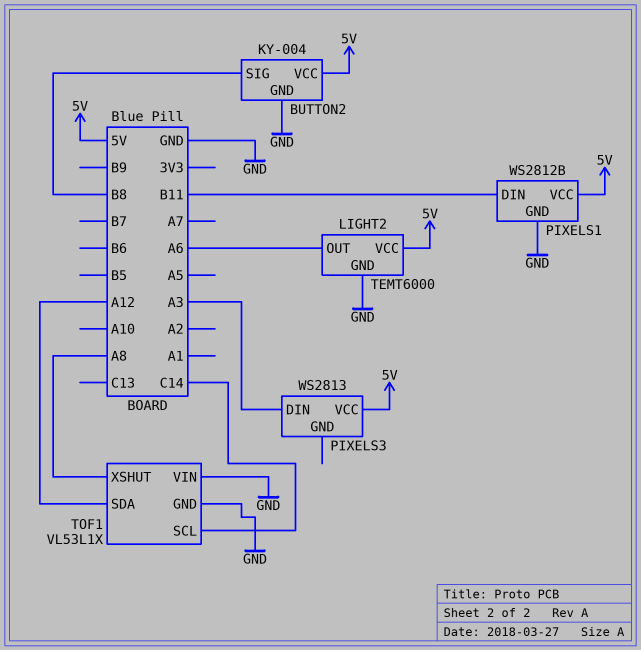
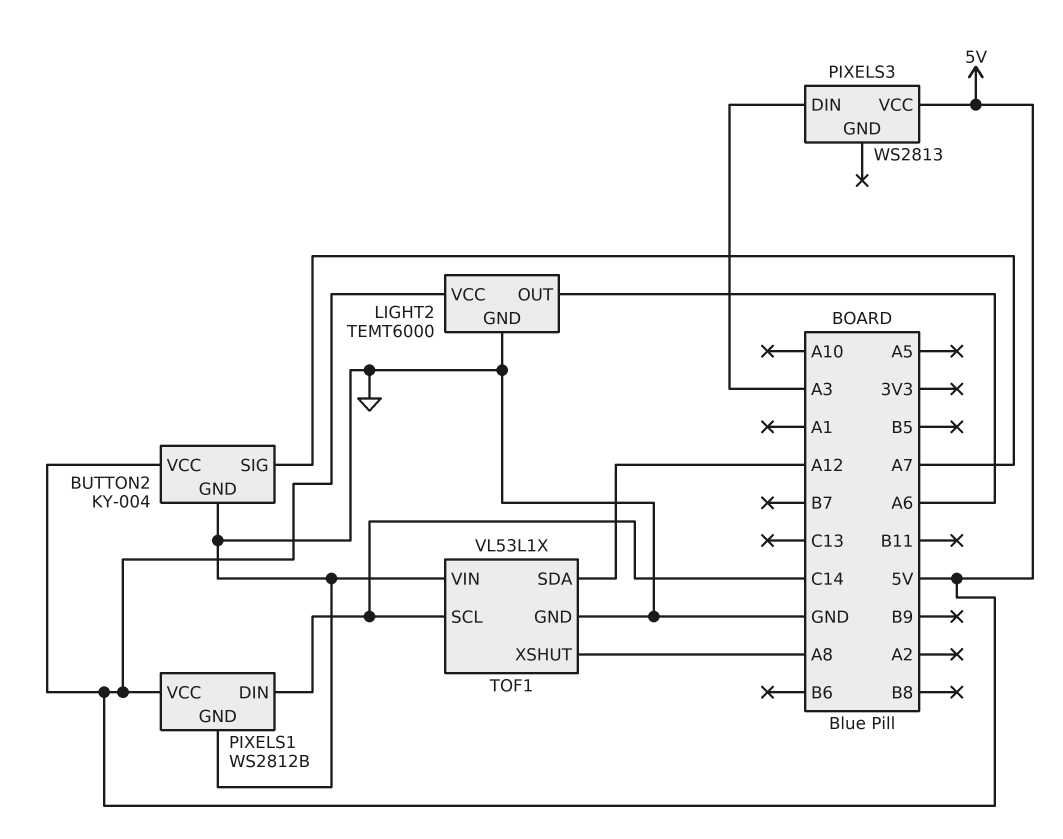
BUTTON2 pin SIG: B8 -> A7
PIXELS1 pin DIN: B11 -> C14

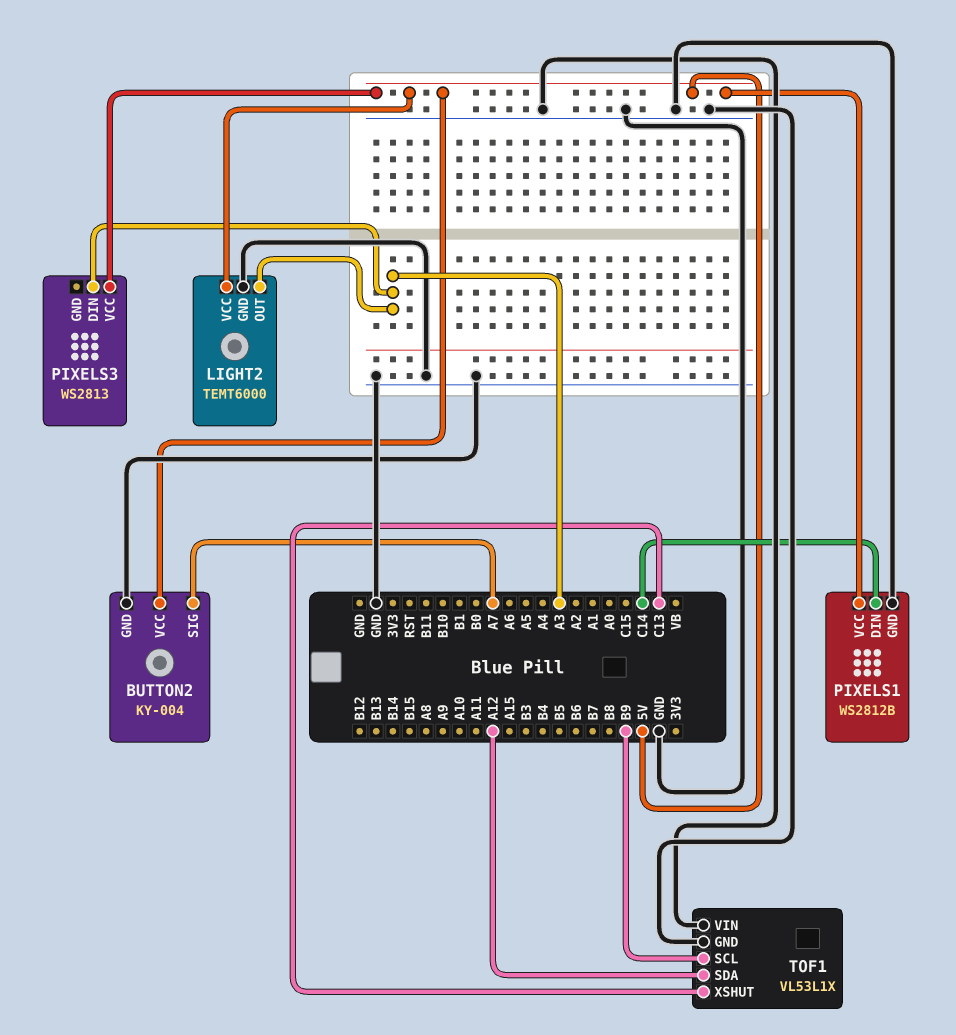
LIGHT2 pin OUT: A6 -> A3
TOF1 pin SCL: C14 -> B9
TOF1 pin XSHUT: A8 -> C13

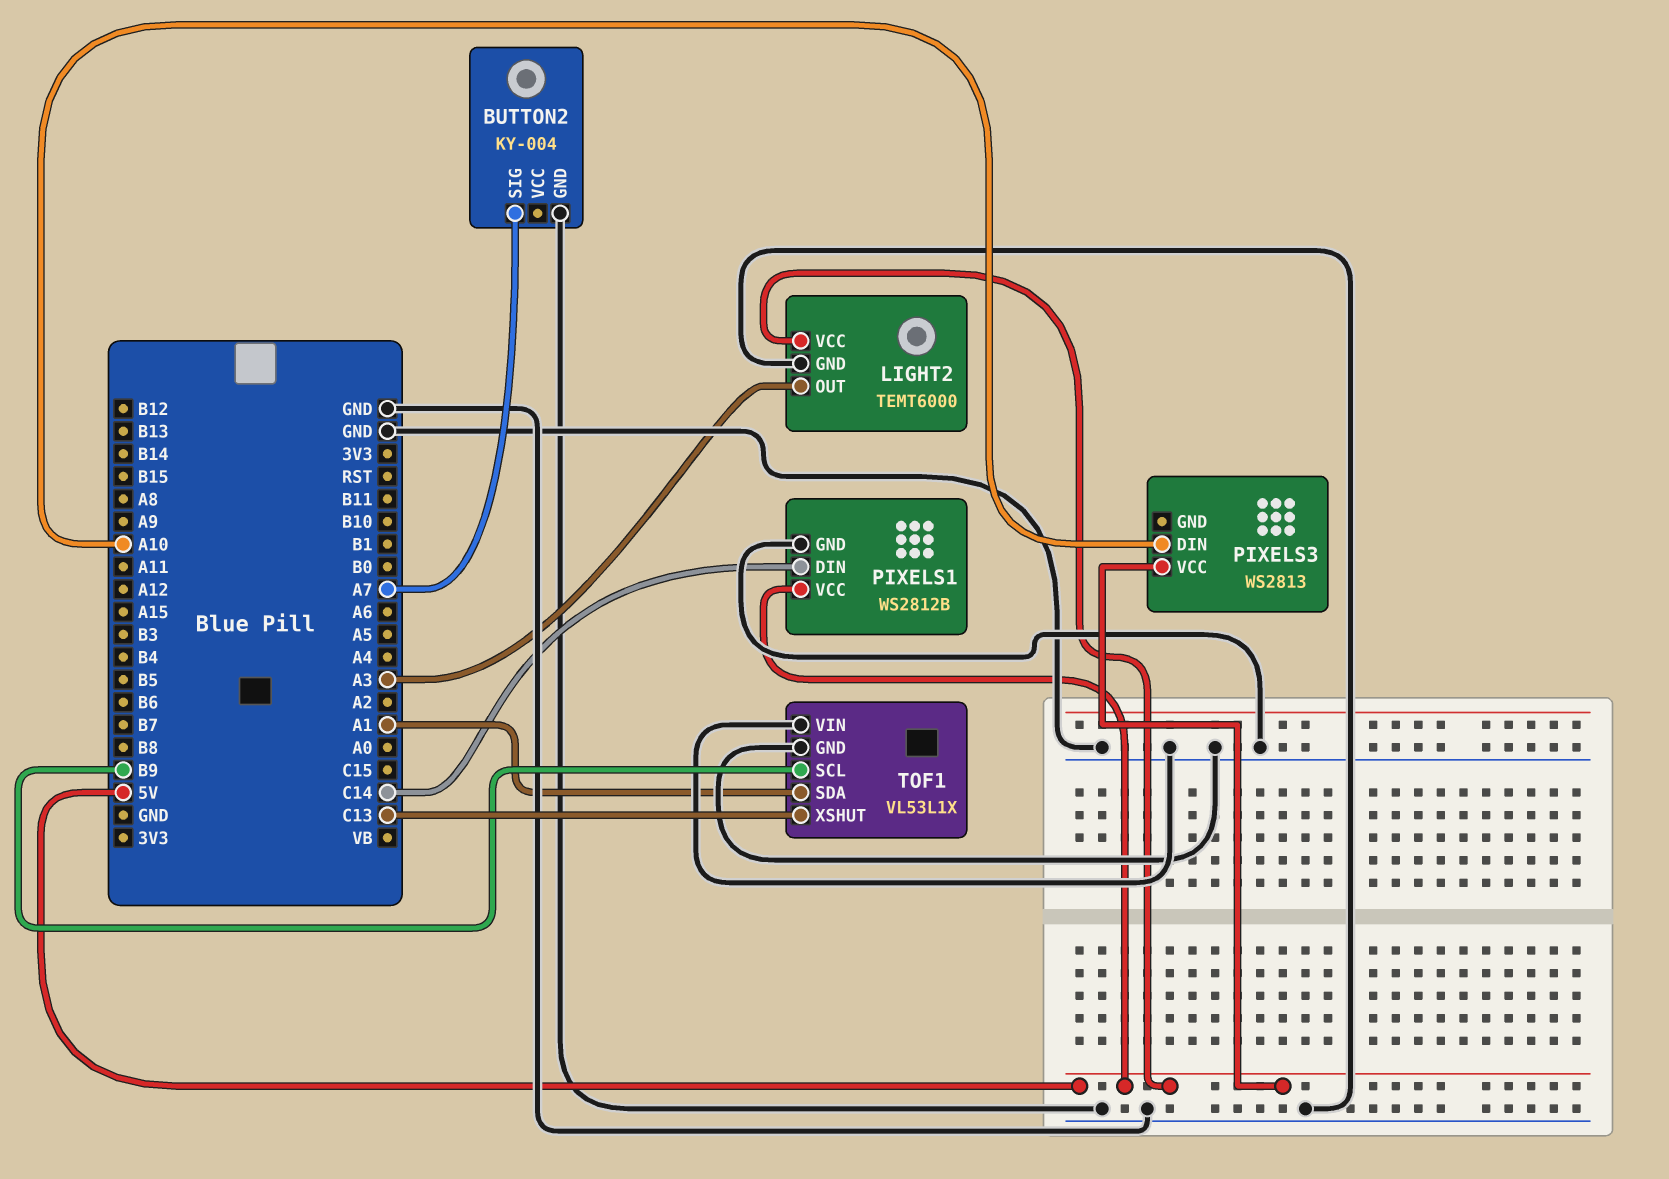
BUTTON2 pin VCC: 5V -> none
PIXELS3 pin DIN: A3 -> A10
TOF1 pin SDA: A12 -> A1

